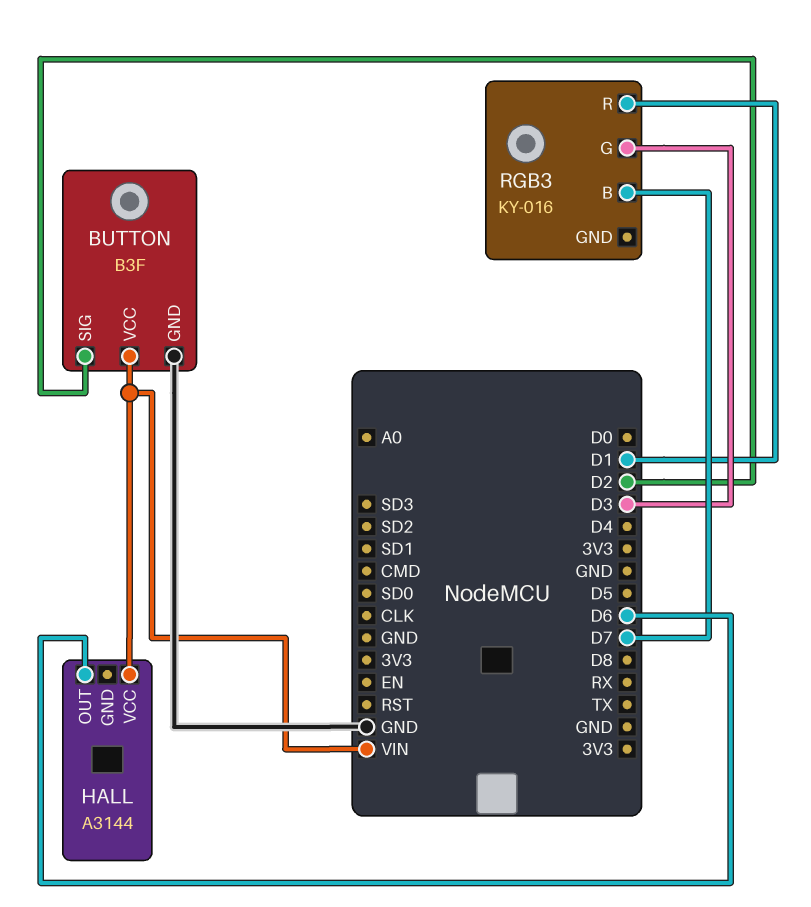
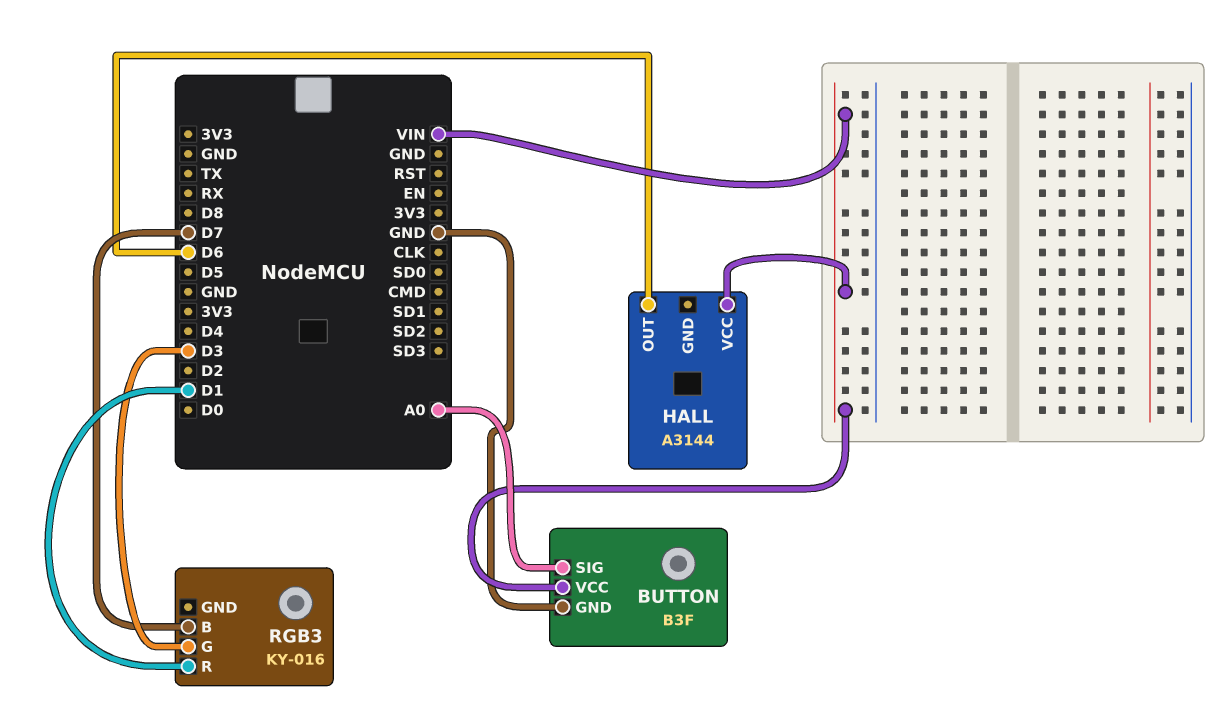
BUTTON pin SIG: D2 -> A0

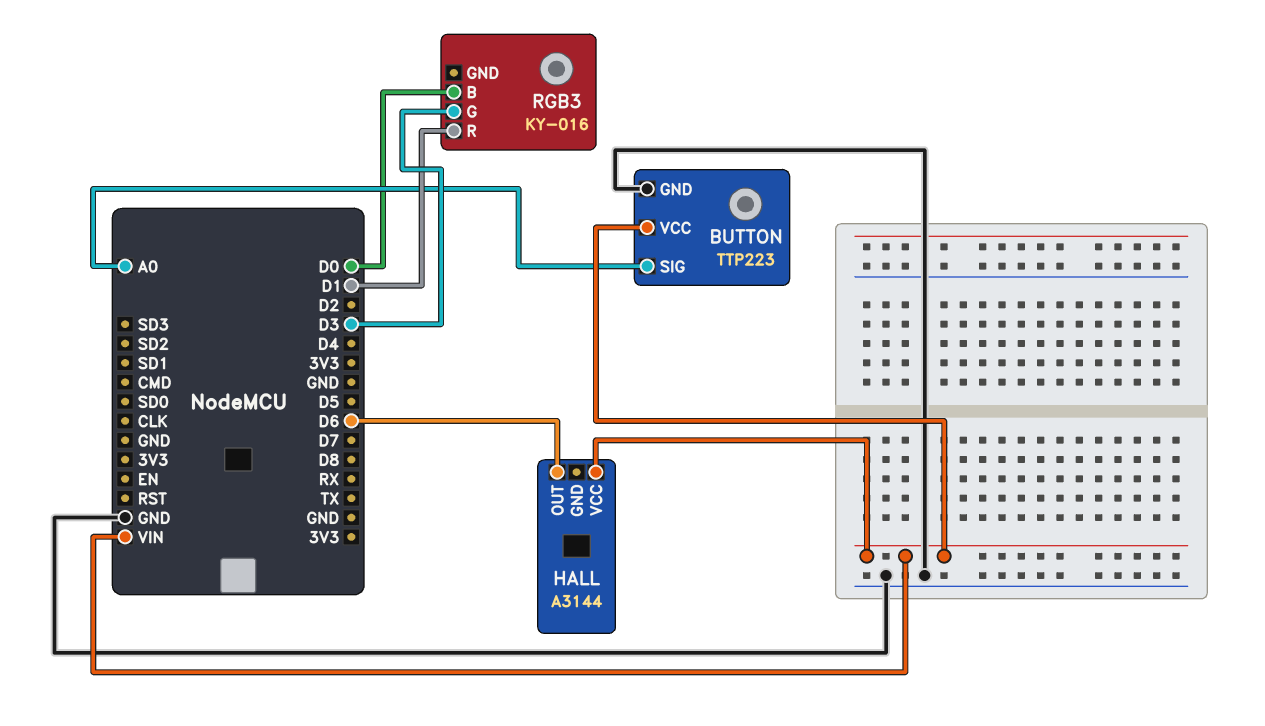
BUTTON: B3F -> TTP223
RGB3 pin B: D7 -> D0

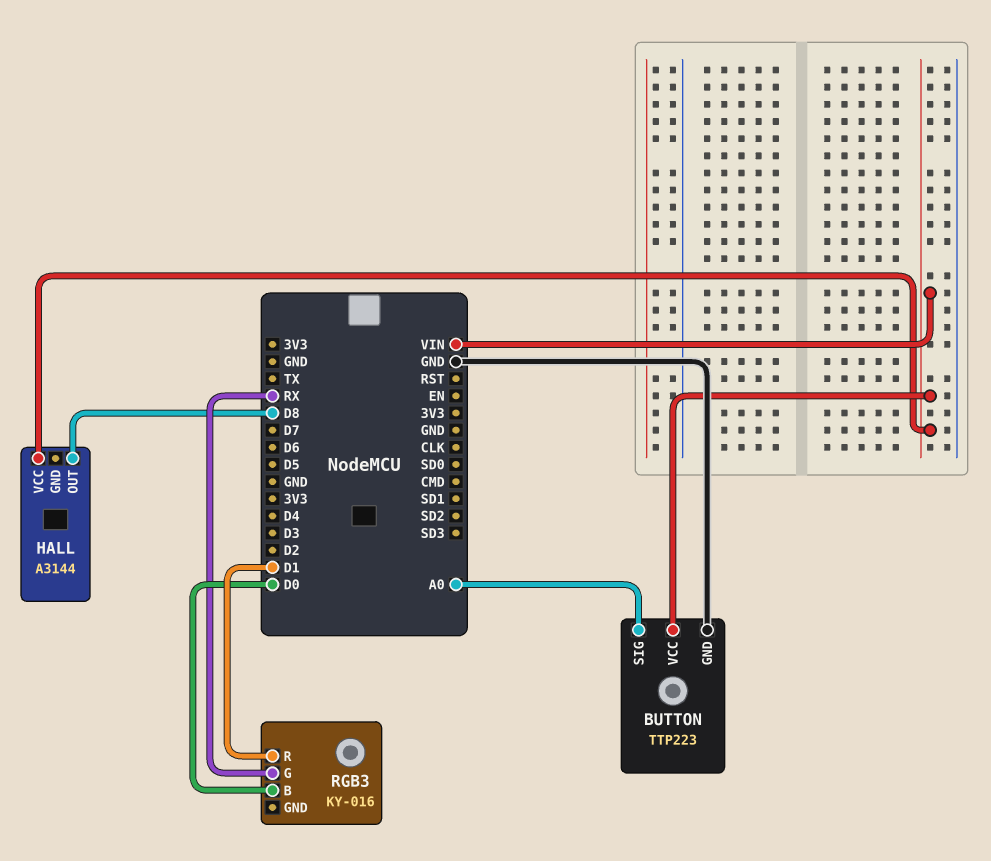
HALL pin OUT: D6 -> D8
RGB3 pin G: D3 -> RX

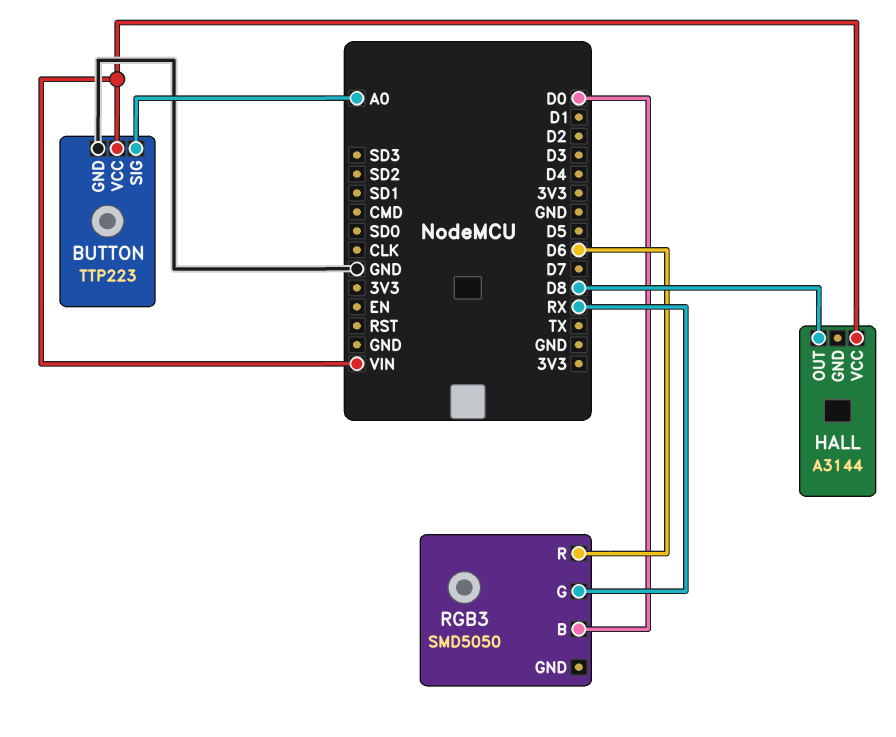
RGB3: KY-016 -> SMD5050
RGB3 pin R: D1 -> D6

